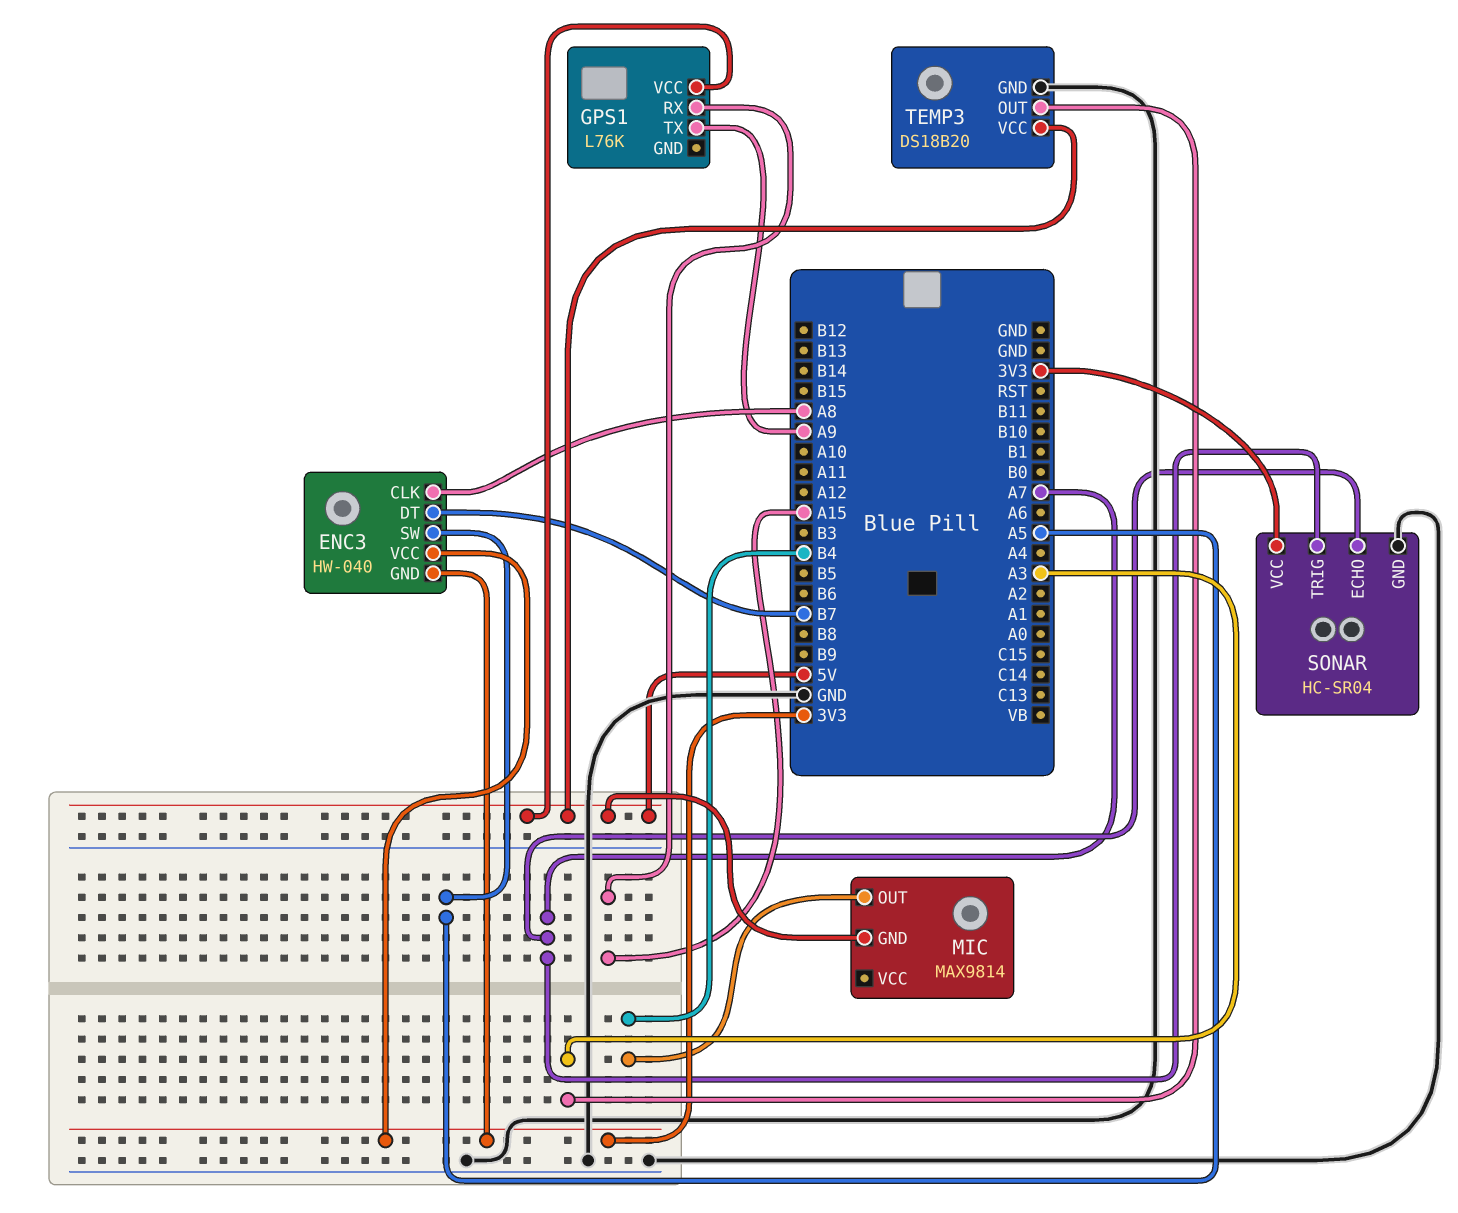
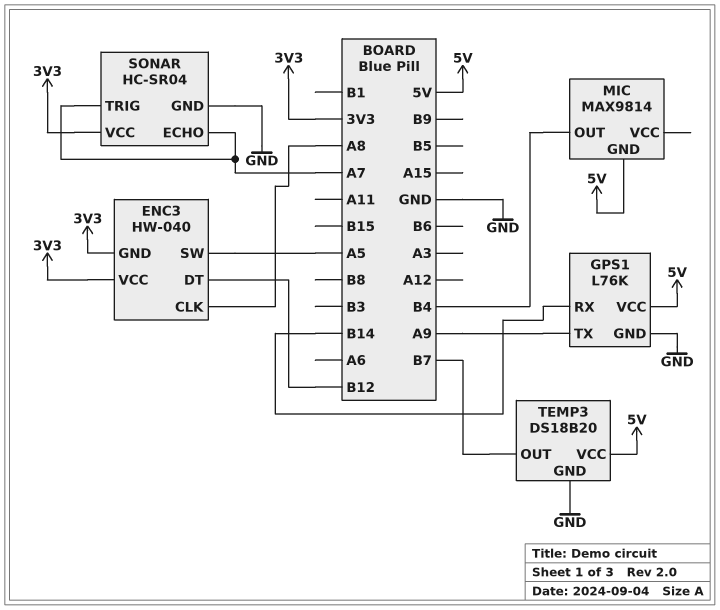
ENC3 pin DT: B7 -> B12
GPS1 pin GND: none -> GND
GPS1 pin RX: A15 -> B14
TEMP3 pin OUT: A3 -> B7

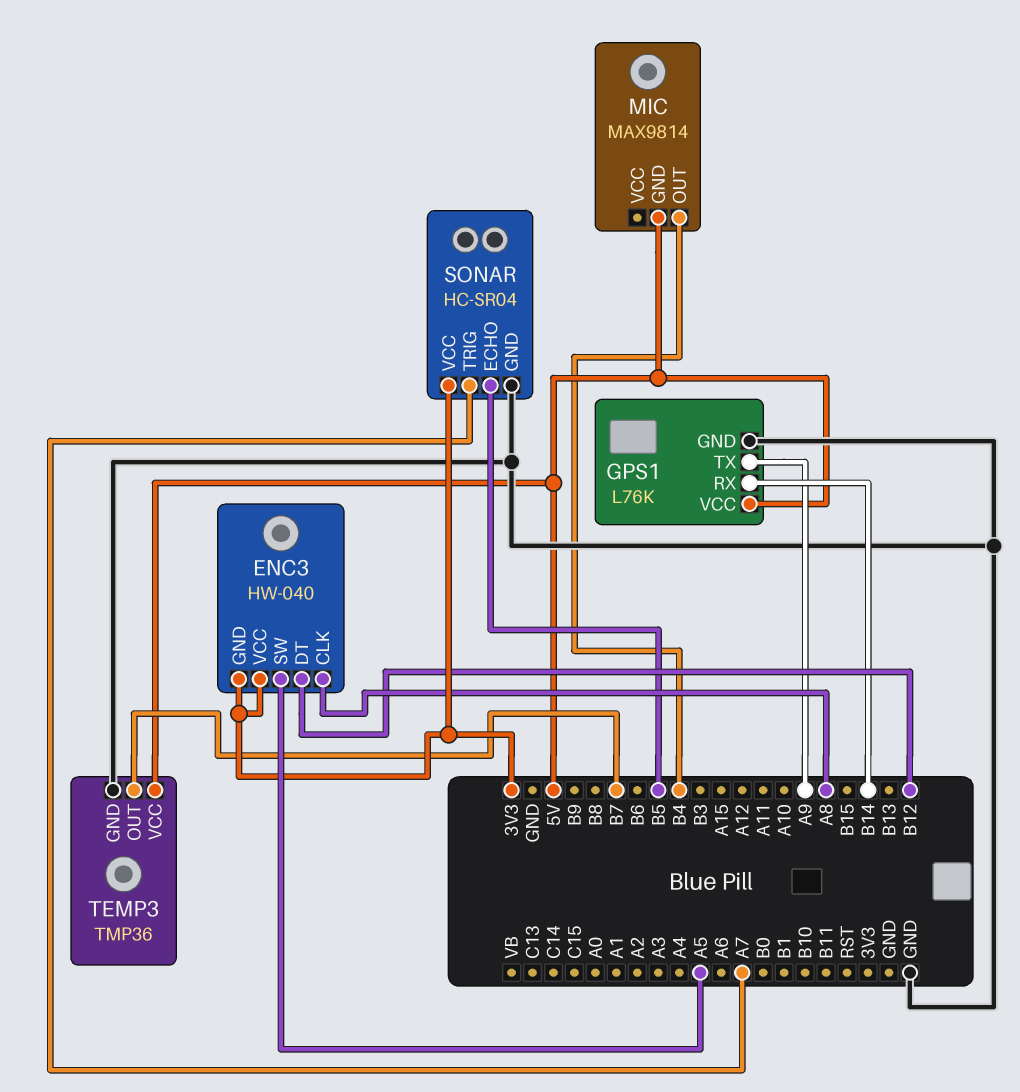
SONAR pin ECHO: A7 -> B5
TEMP3: DS18B20 -> TMP36

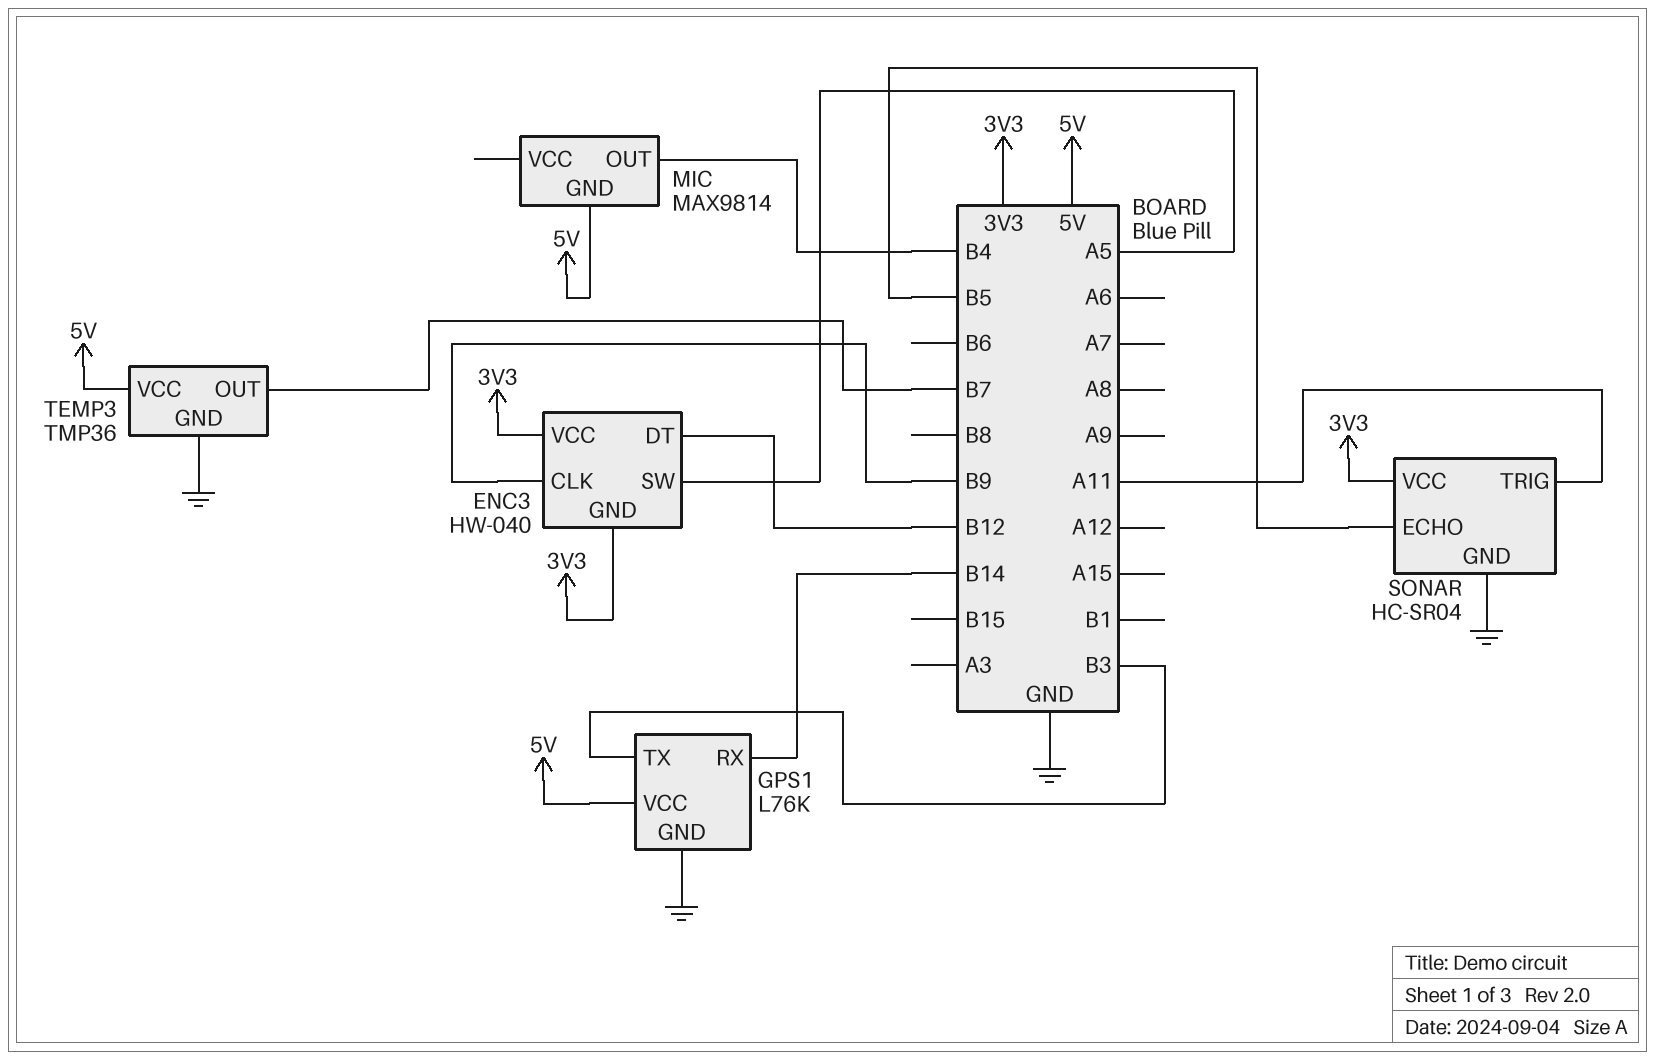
ENC3 pin CLK: A8 -> B9
GPS1 pin TX: A9 -> B3
SONAR pin TRIG: A7 -> A11

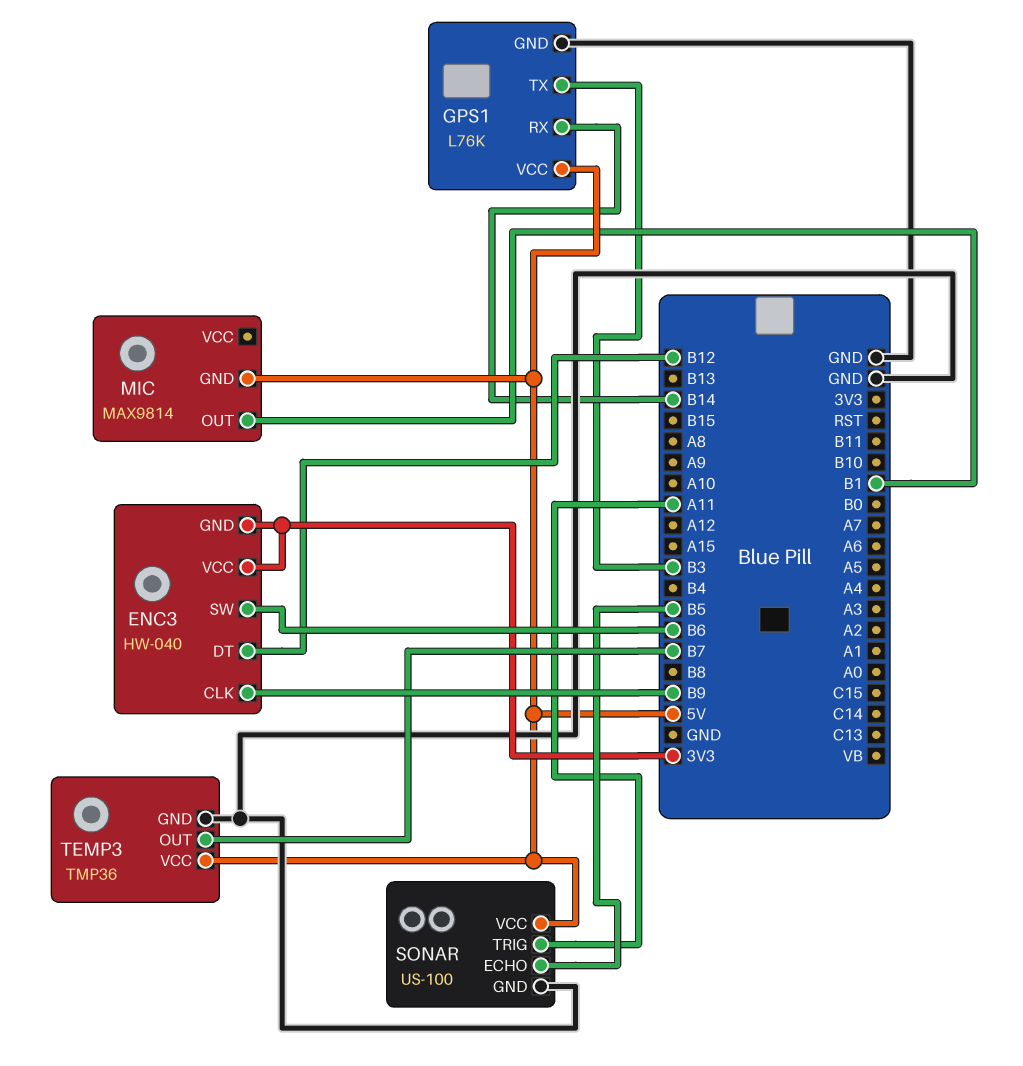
ENC3 pin SW: A5 -> B6
MIC pin OUT: B4 -> B1
SONAR: HC-SR04 -> US-100
SONAR pin VCC: 3V3 -> 5V

